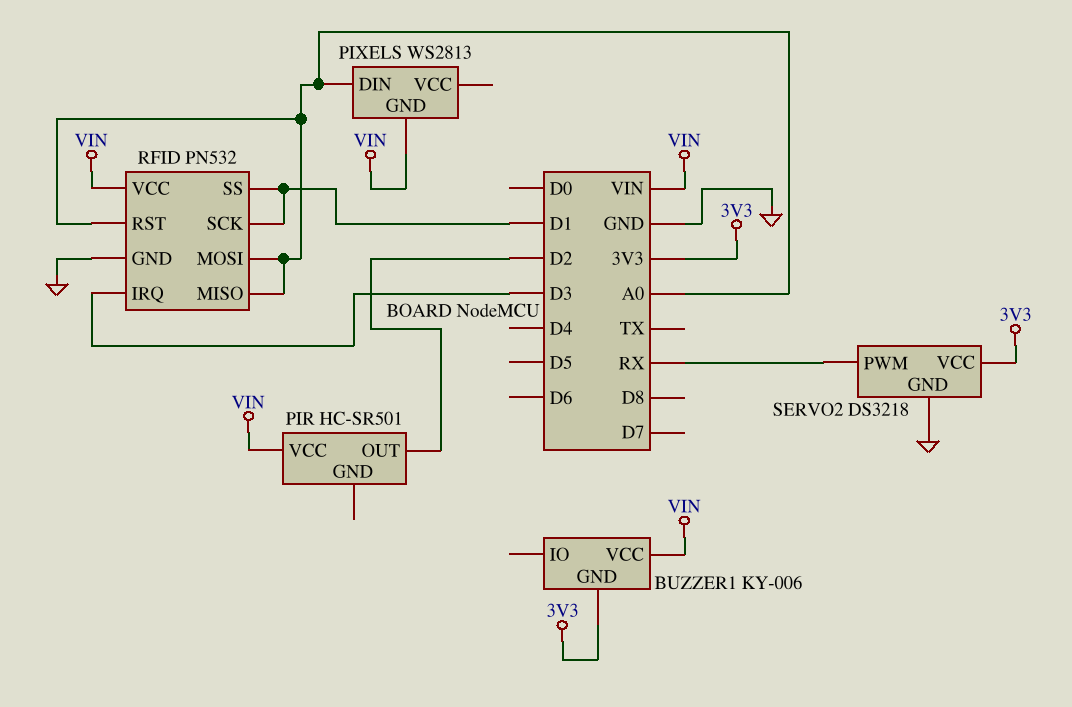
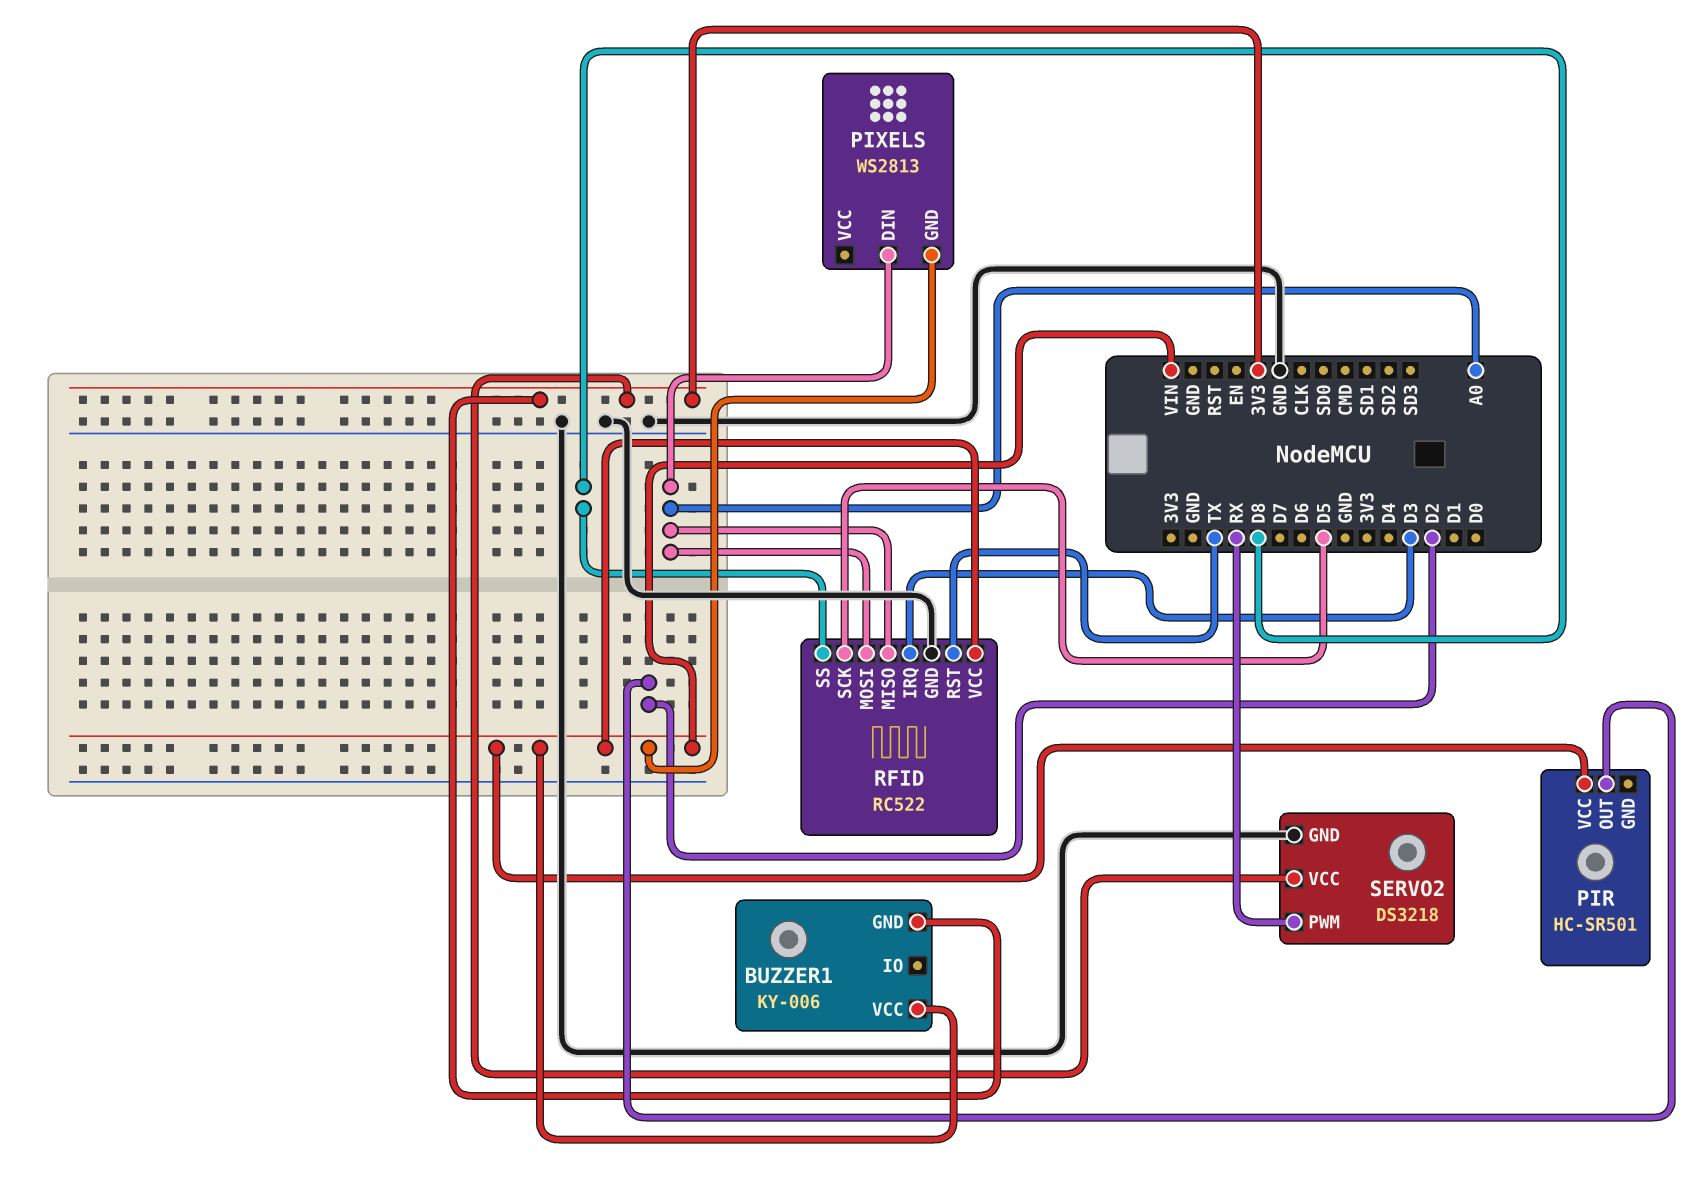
RFID: PN532 -> RC522
RFID pin RST: A0 -> TX
RFID pin SCK: D1 -> D5
RFID pin SS: D1 -> D8

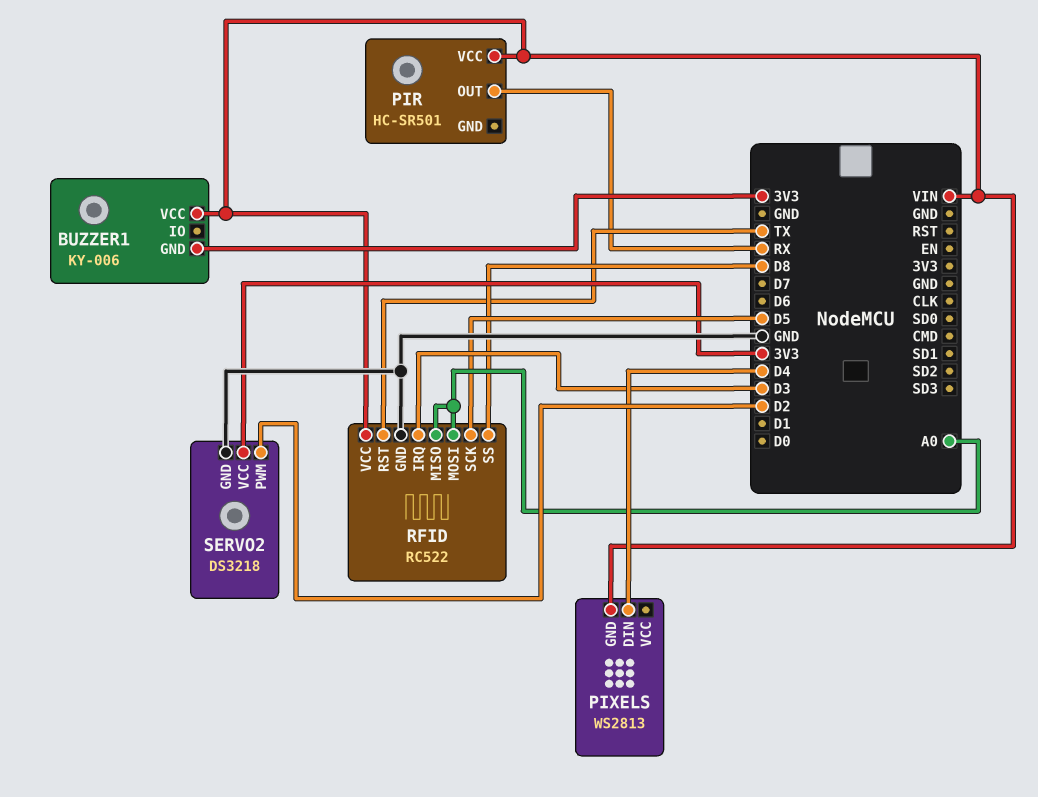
PIR pin OUT: D2 -> RX
PIXELS pin DIN: A0 -> D4
SERVO2 pin PWM: RX -> D2

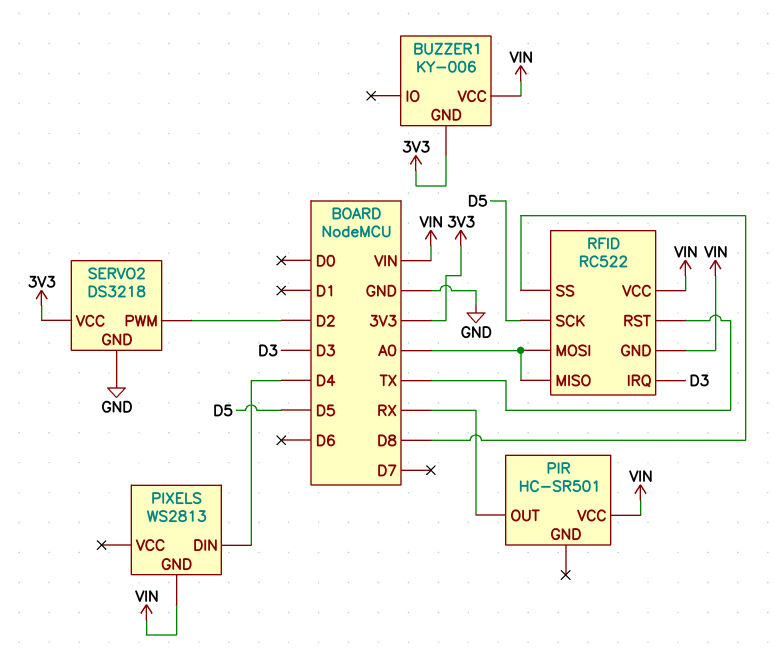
RFID pin GND: GND -> VIN

